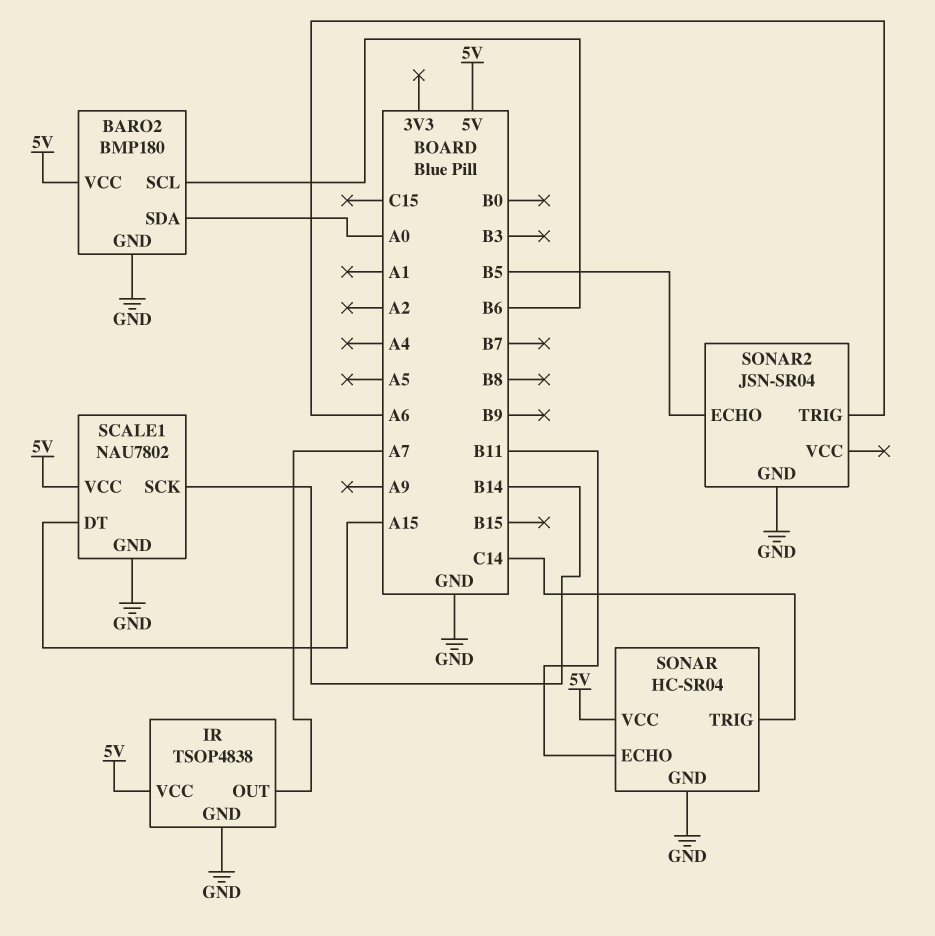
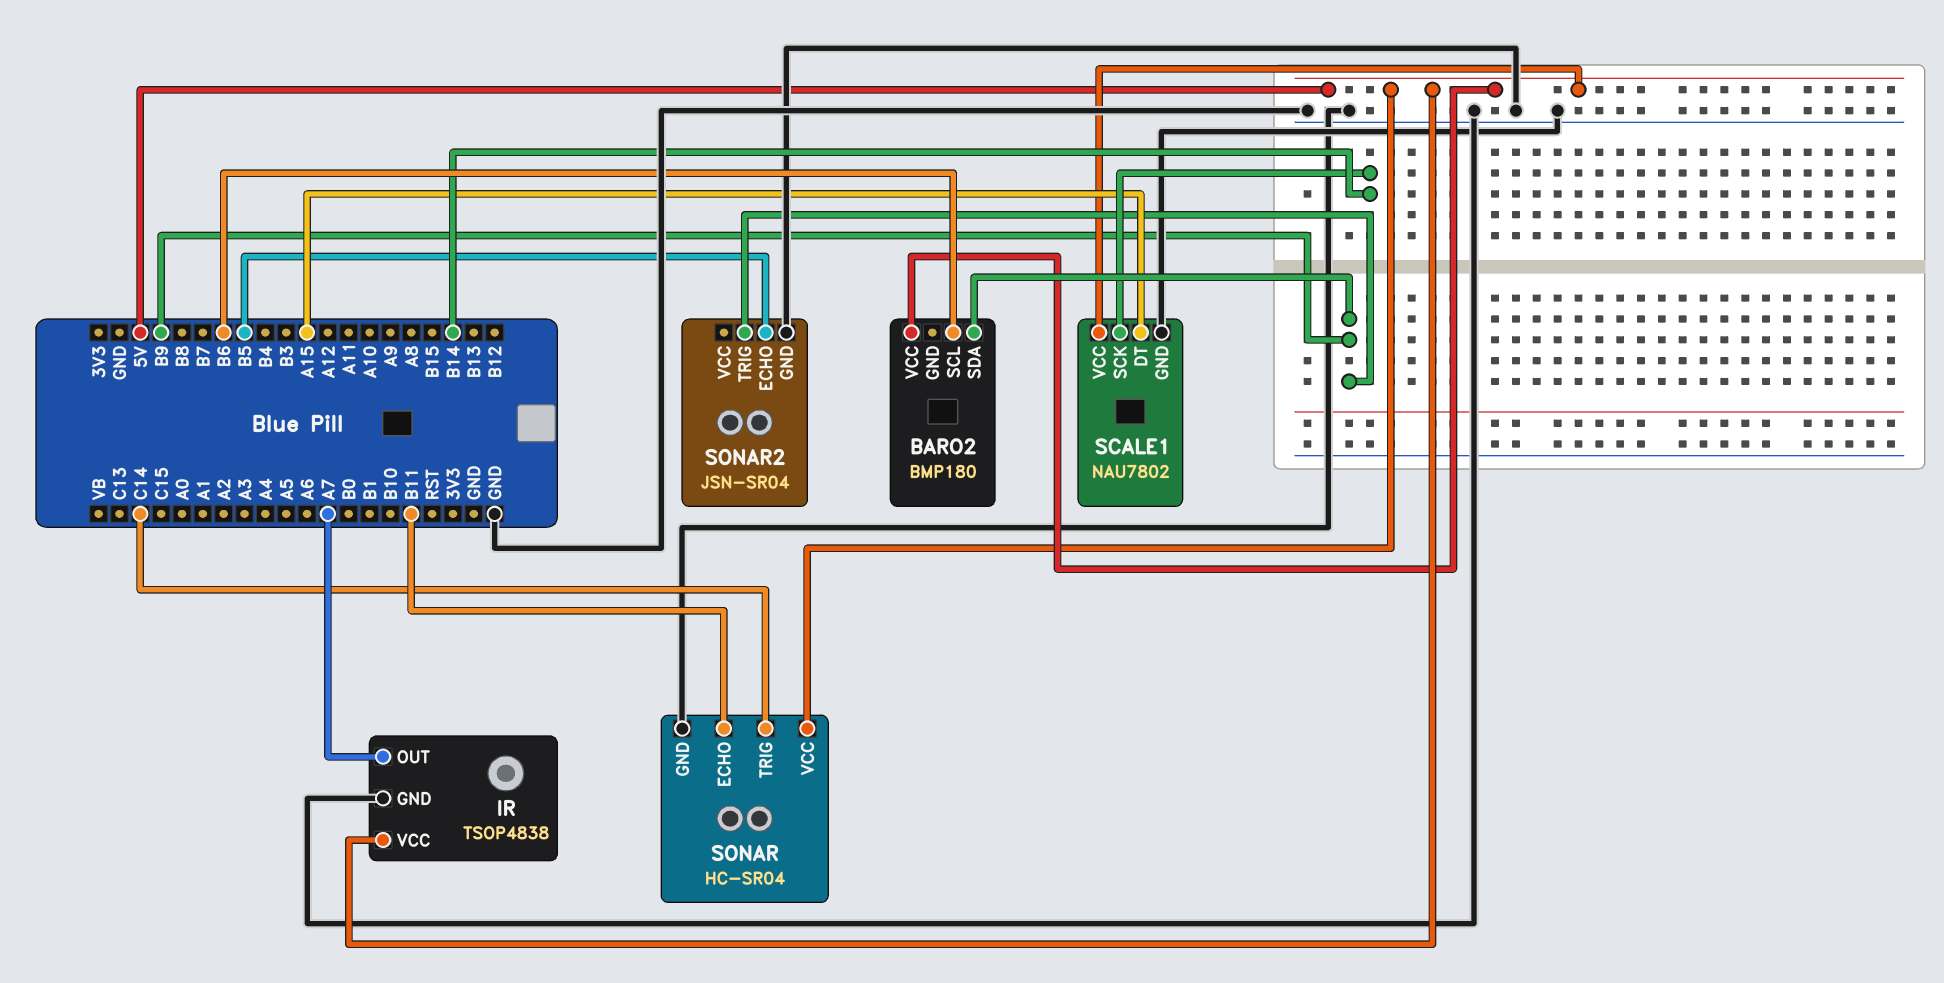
BARO2 pin GND: GND -> none
BARO2 pin SDA: A0 -> B9
SONAR2 pin TRIG: A6 -> B9

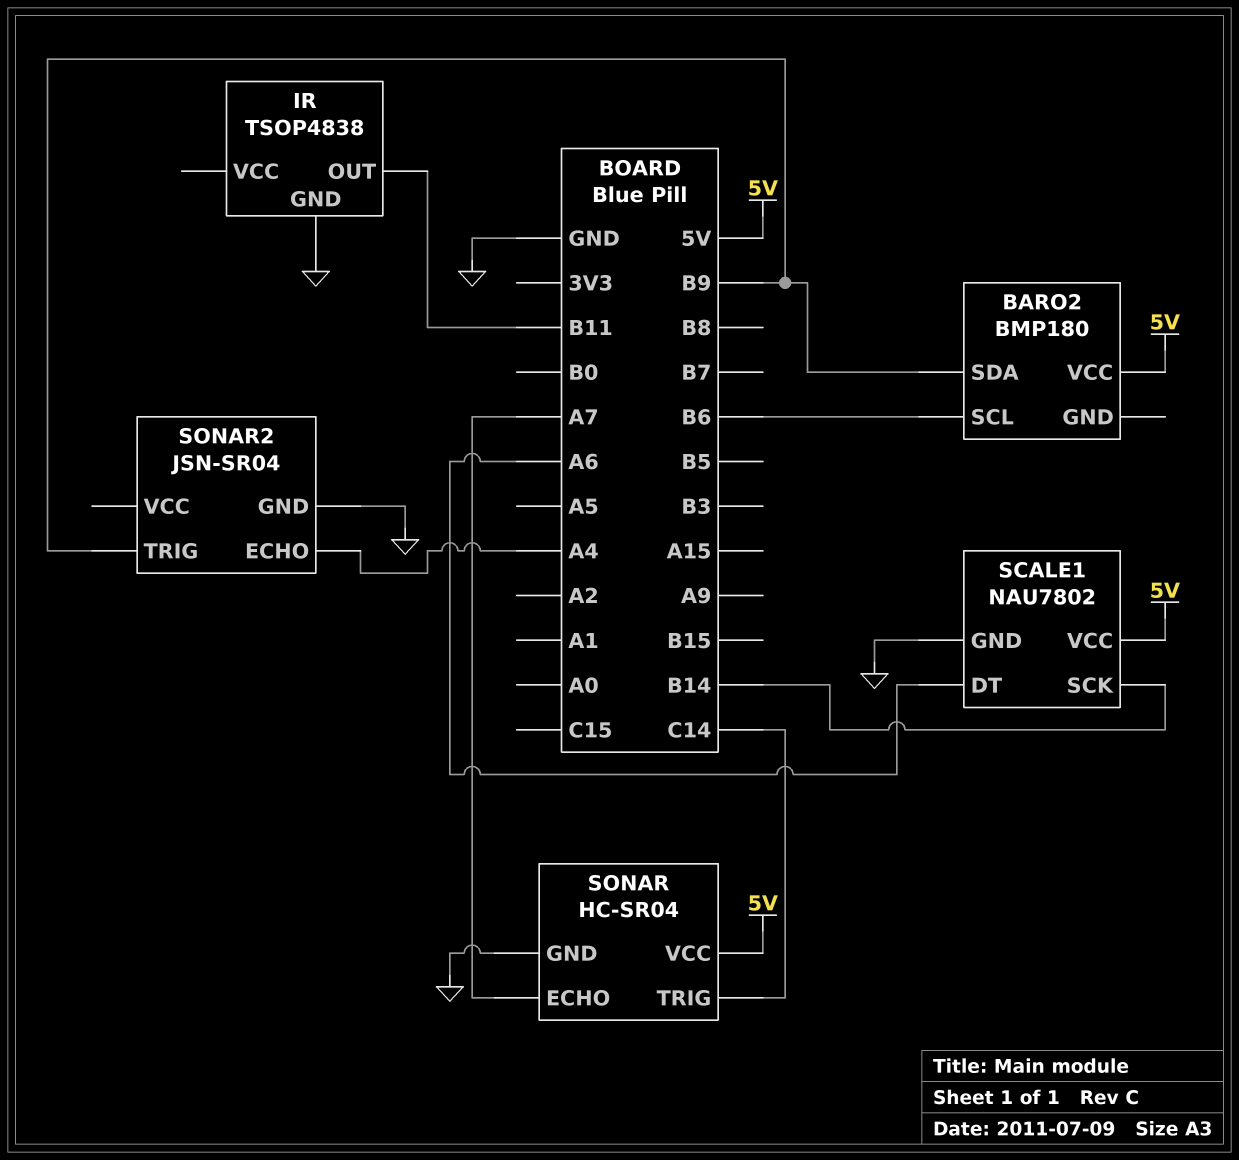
IR pin OUT: A7 -> B11
IR pin VCC: 5V -> none
SCALE1 pin DT: A15 -> A6
SONAR pin ECHO: B11 -> A7
SONAR2 pin ECHO: B5 -> A4

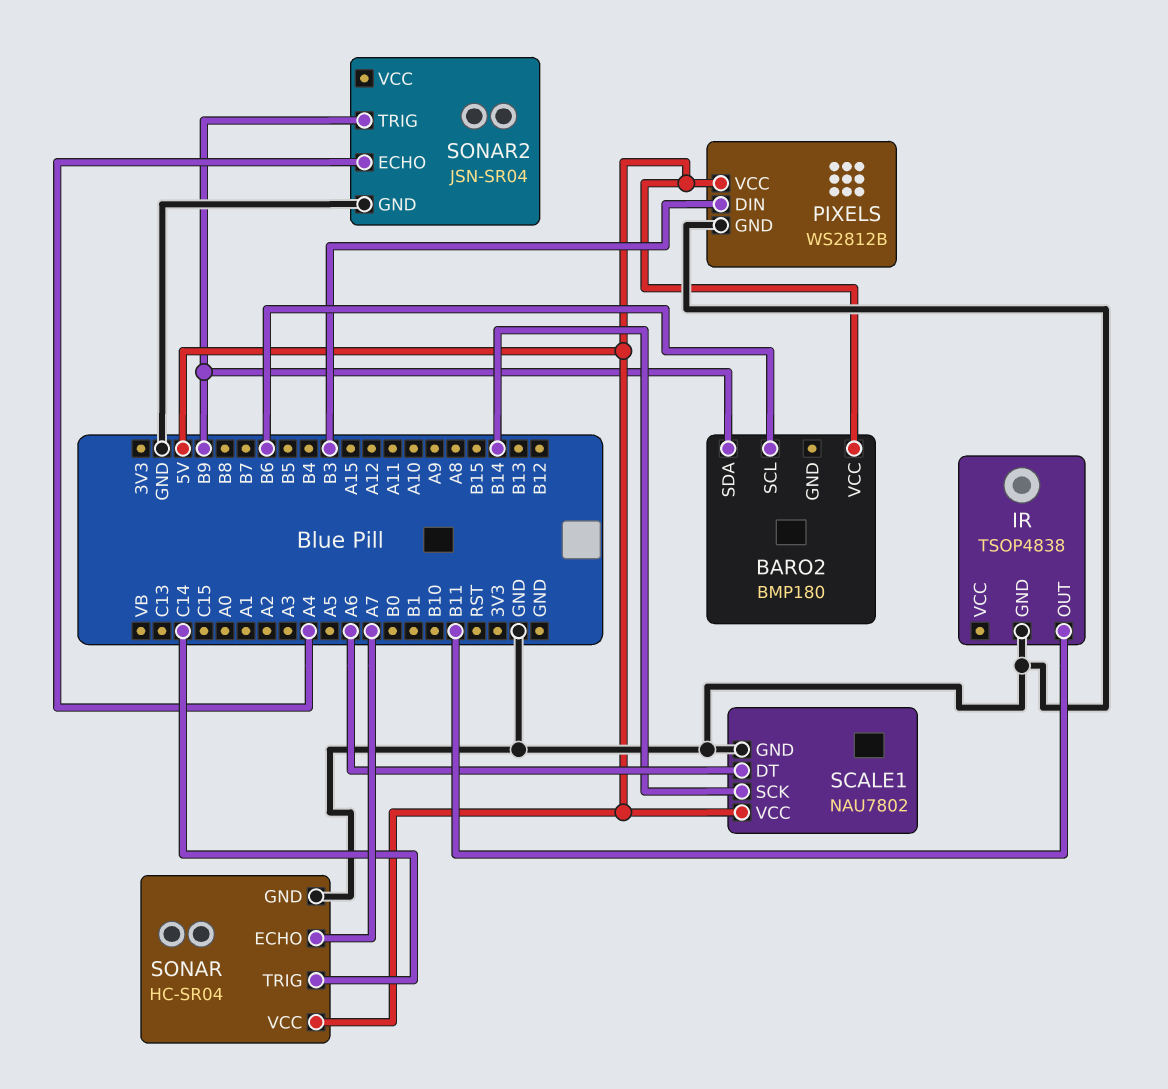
PIXELS: none -> WS2812B
PIXELS pin DIN: none -> B3
PIXELS pin GND: none -> GND
PIXELS pin VCC: none -> 5V

